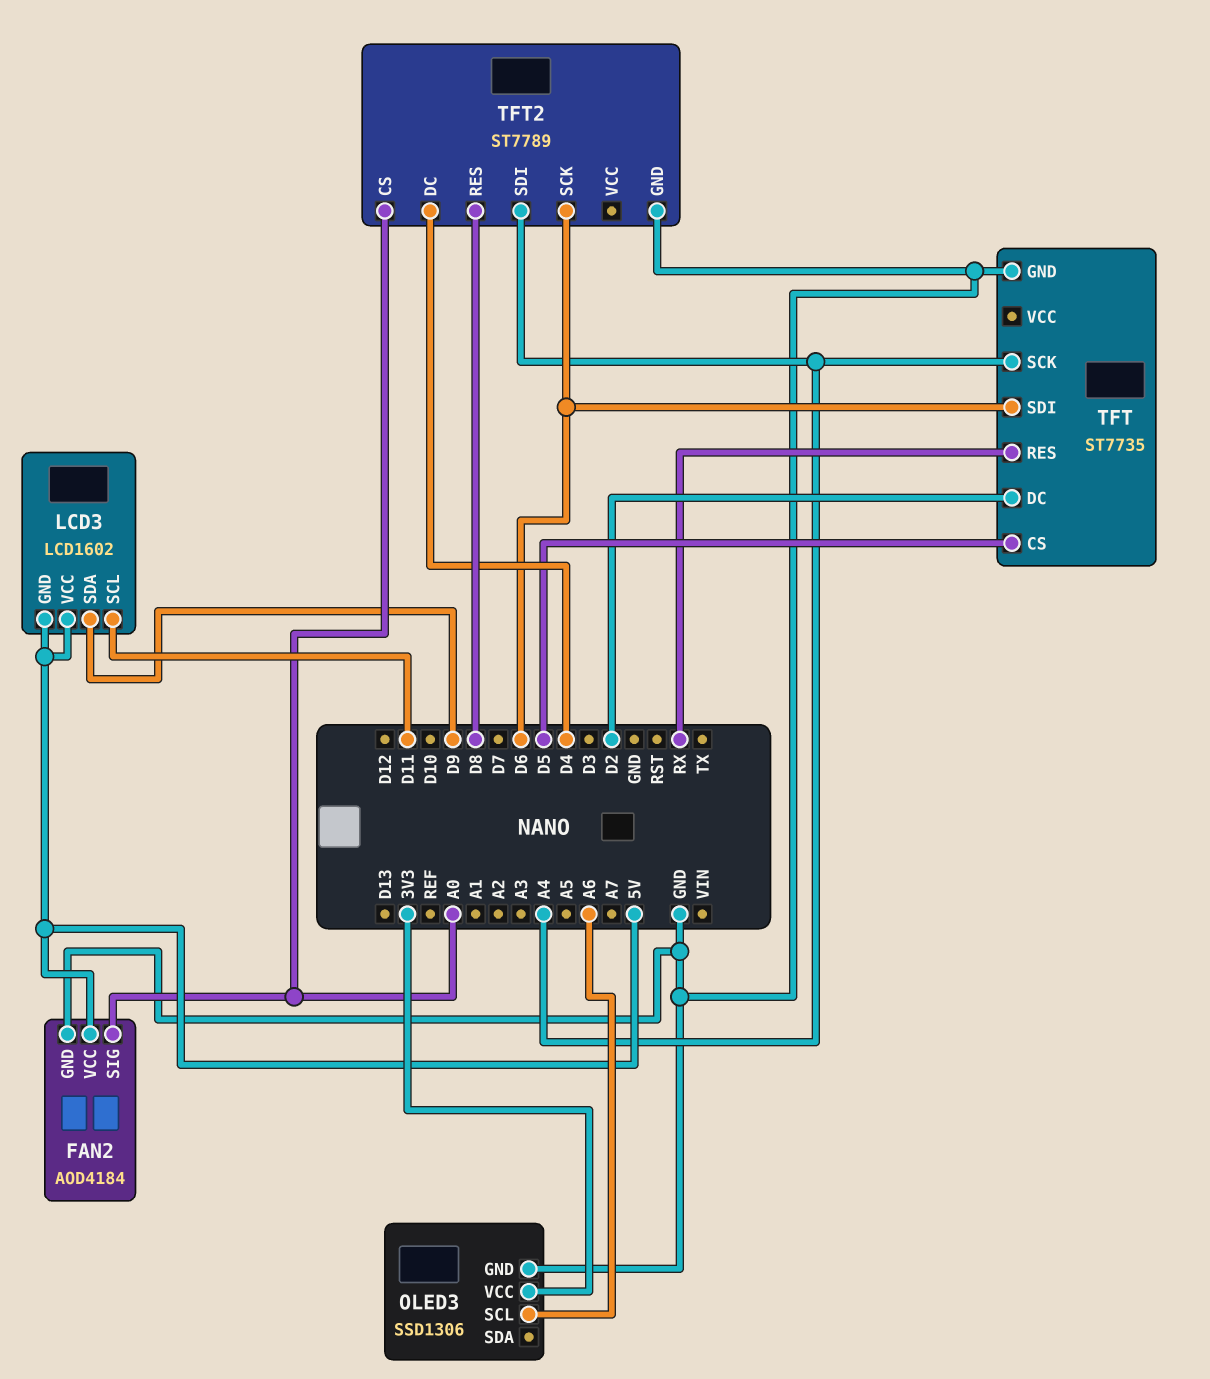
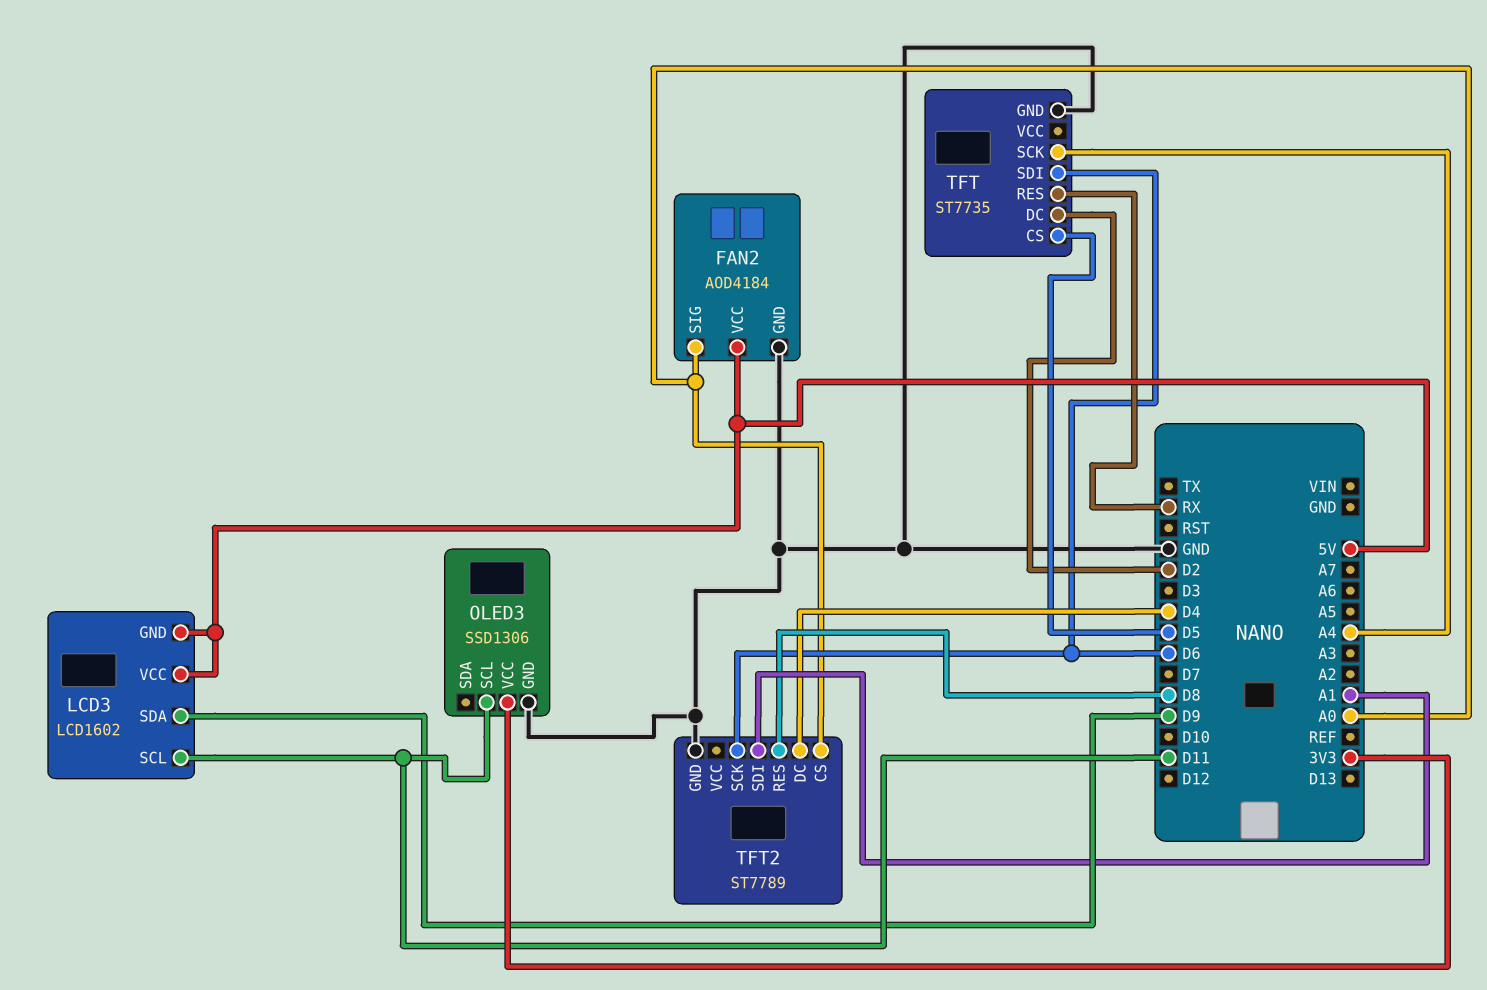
OLED3 pin SCL: A6 -> D11
TFT2 pin SDI: A4 -> A1

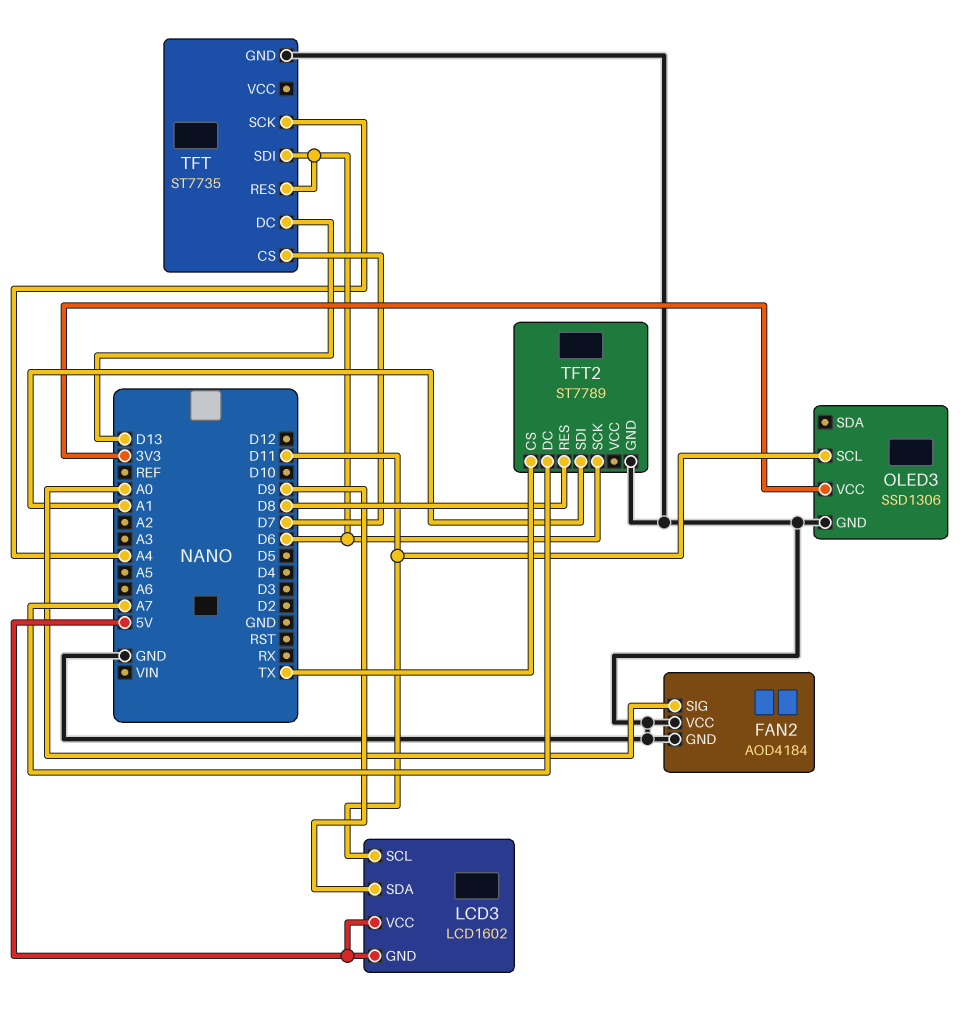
FAN2 pin VCC: 5V -> GND
TFT pin CS: D5 -> D7
TFT pin DC: D2 -> D13
TFT pin RES: RX -> D6
TFT2 pin CS: A0 -> TX
TFT2 pin DC: D4 -> A7

